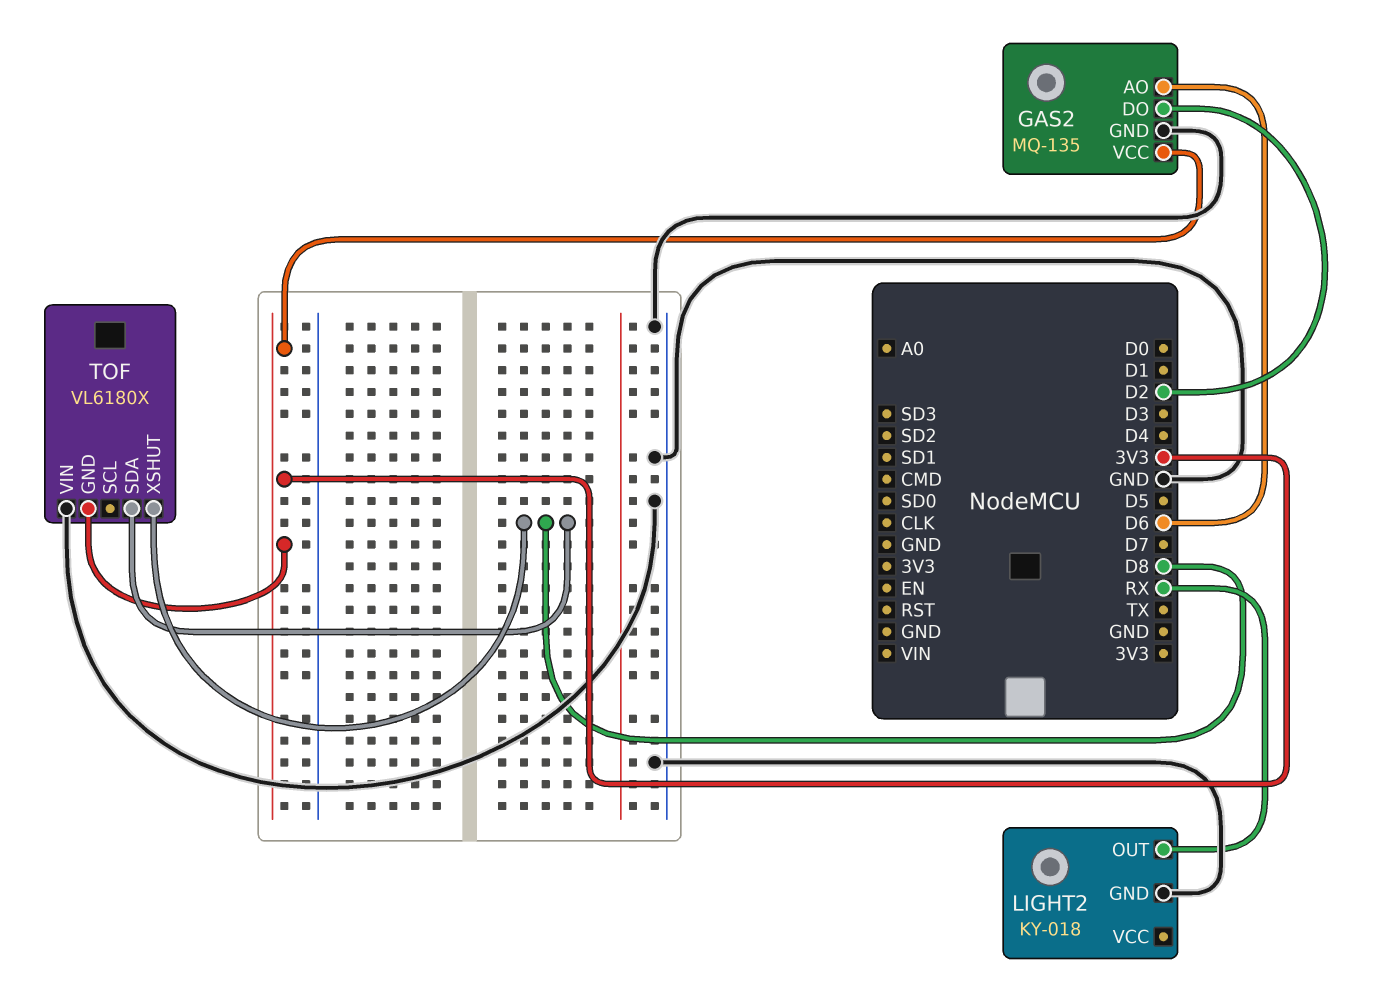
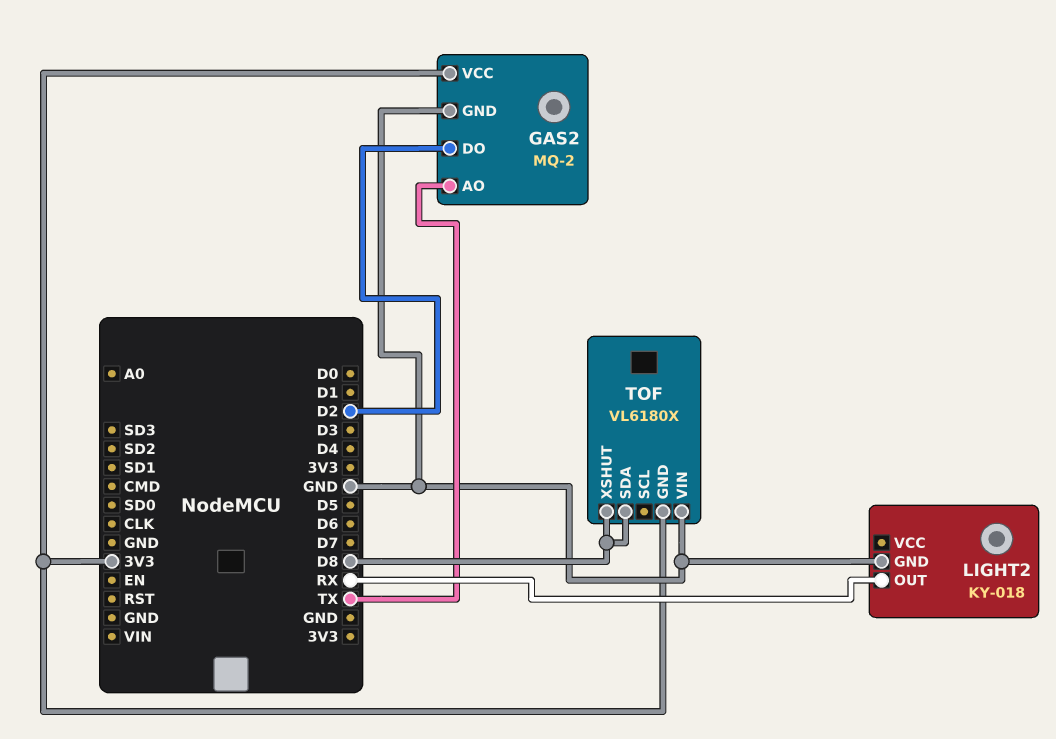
GAS2: MQ-135 -> MQ-2
GAS2 pin AO: D6 -> TX

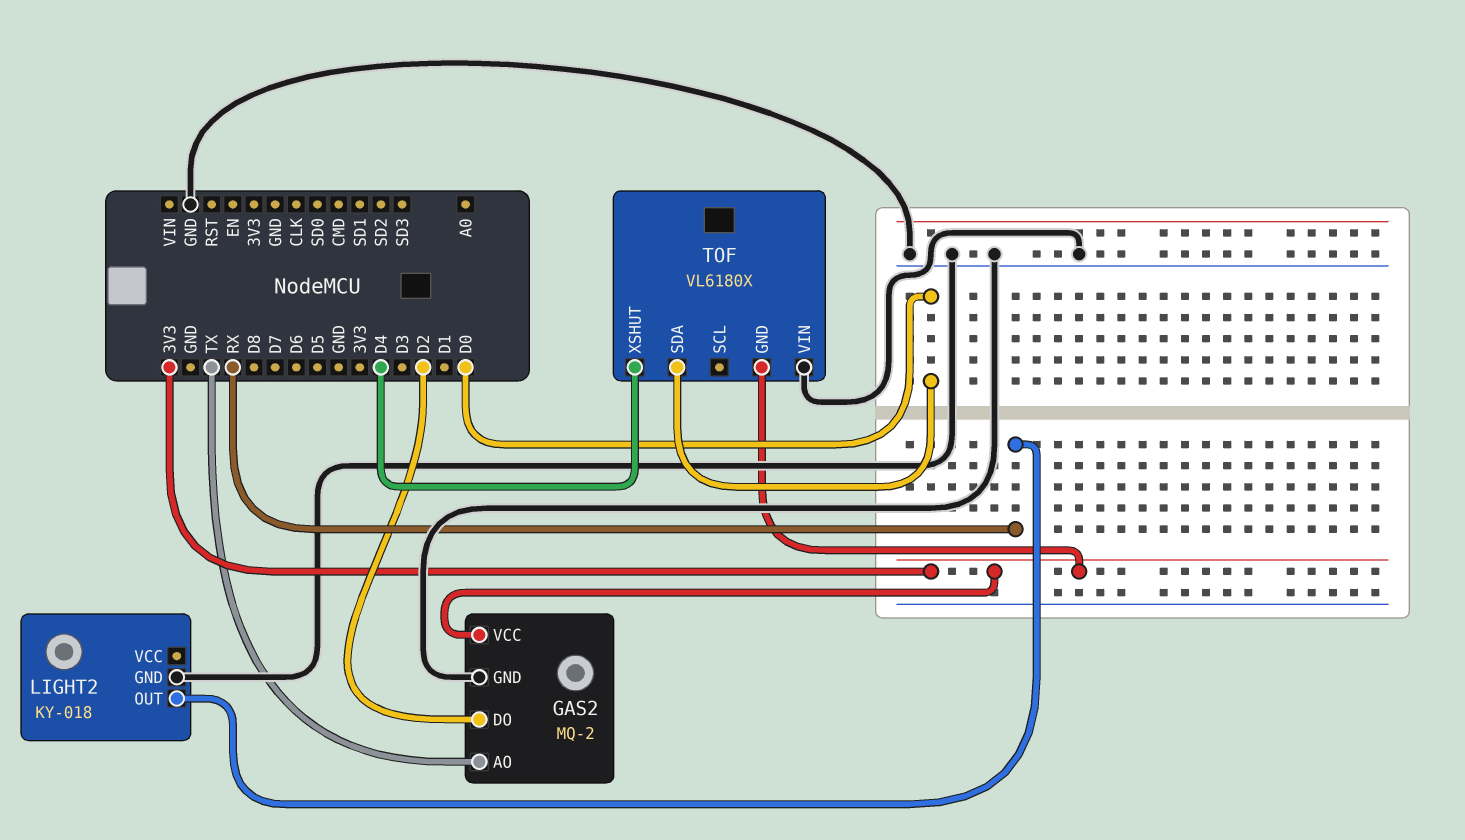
TOF pin SDA: D8 -> D0
TOF pin XSHUT: D8 -> D4

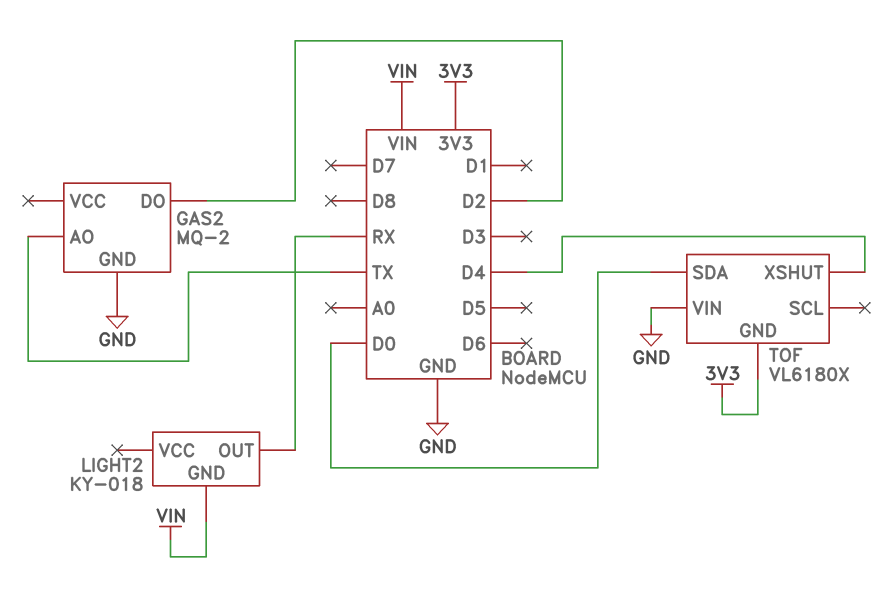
GAS2 pin VCC: 3V3 -> none
LIGHT2 pin GND: GND -> VIN

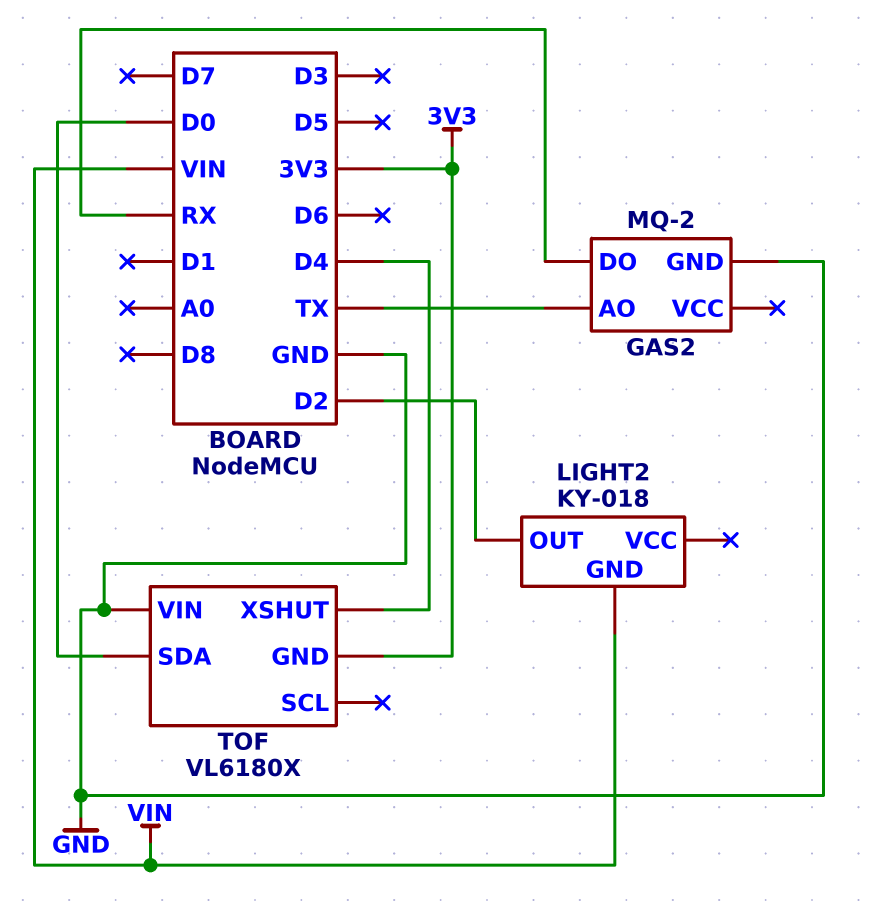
GAS2 pin DO: D2 -> RX
LIGHT2 pin OUT: RX -> D2

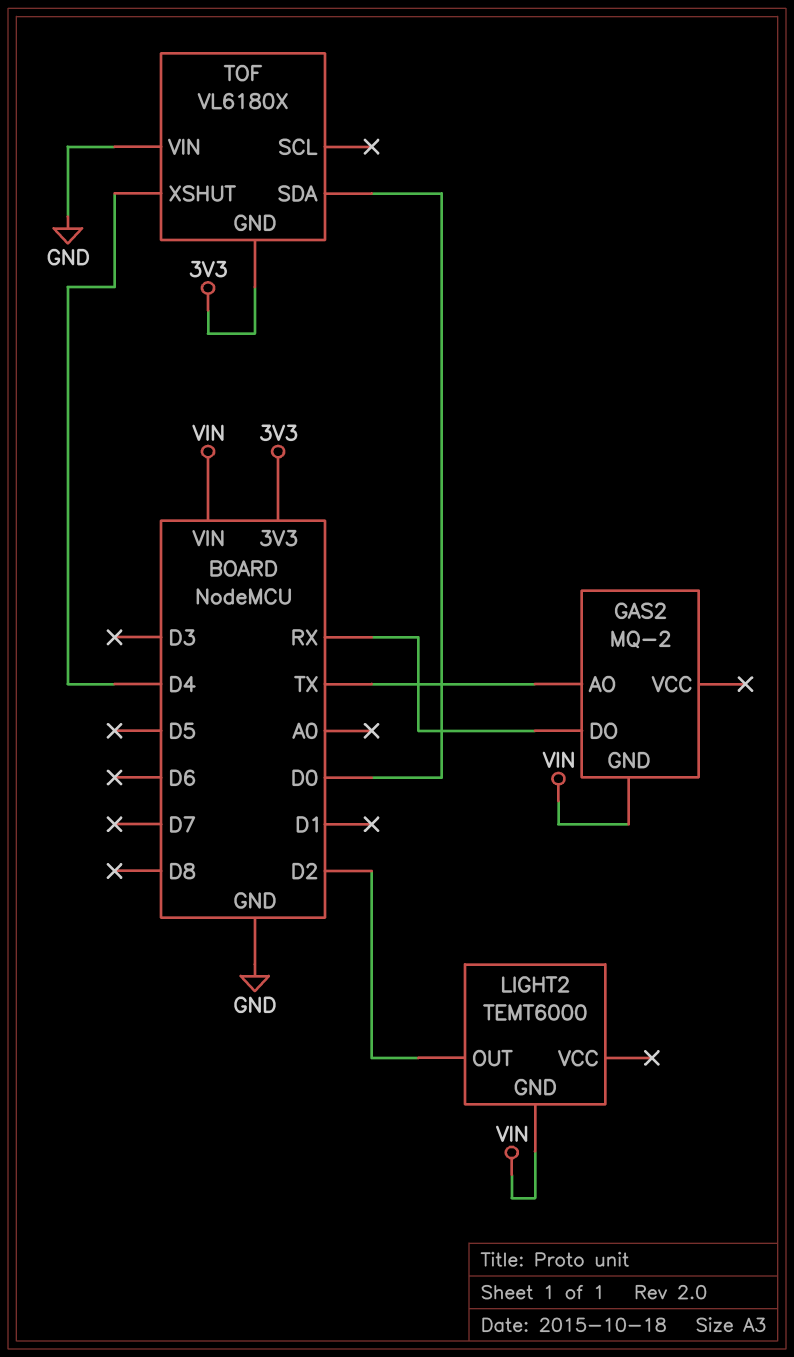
GAS2 pin GND: GND -> VIN
LIGHT2: KY-018 -> TEMT6000

